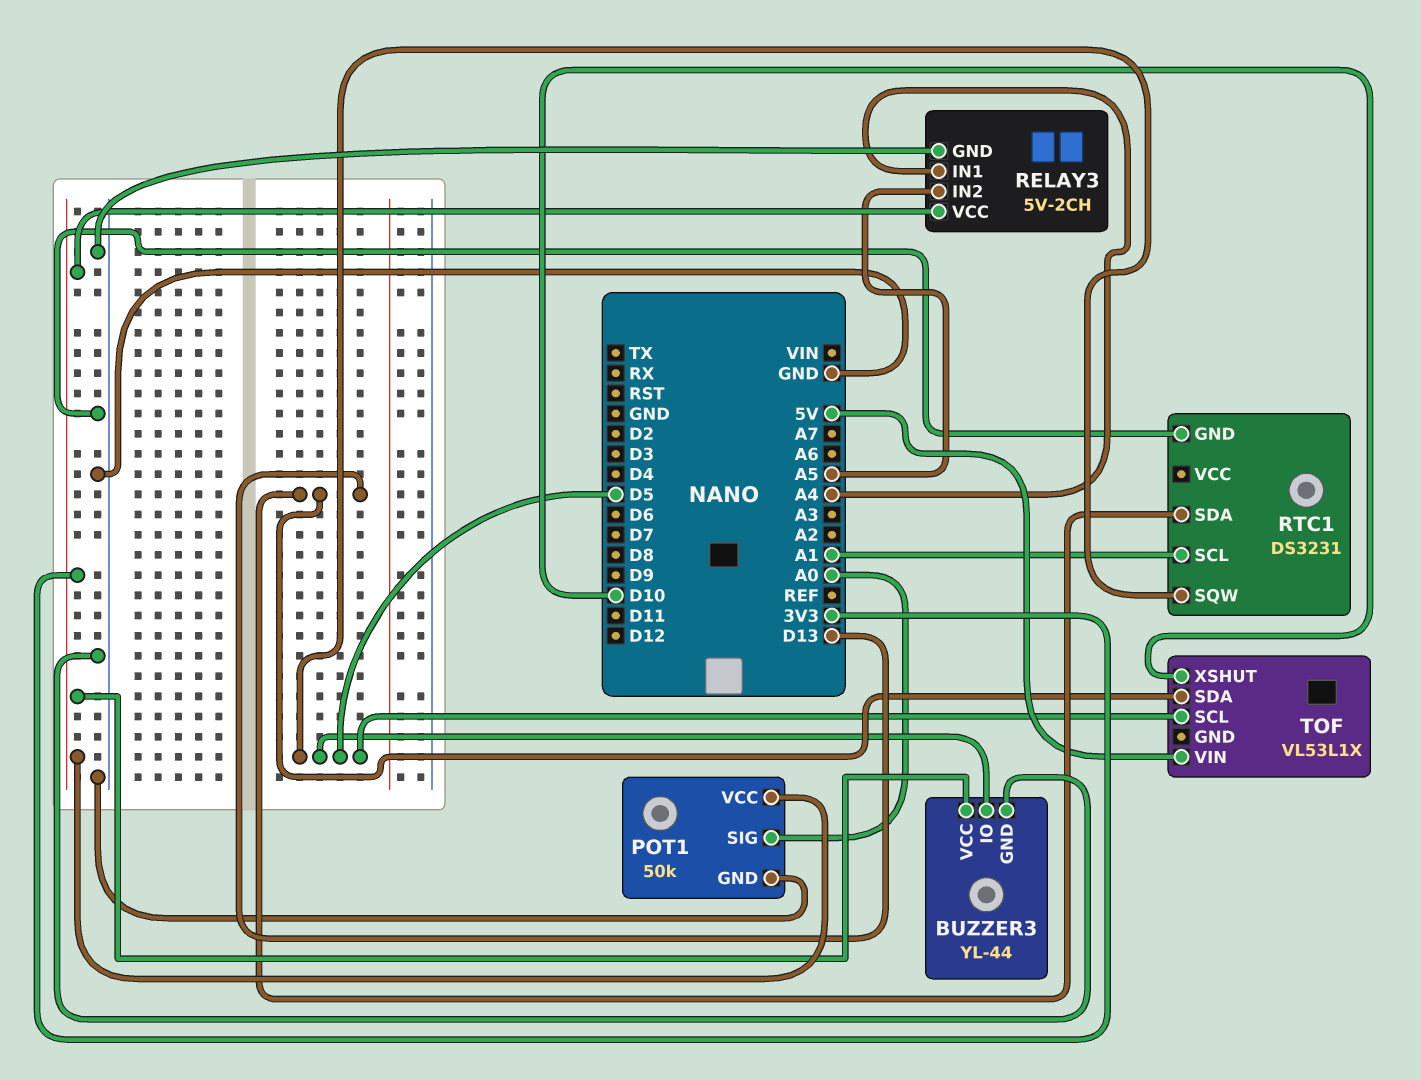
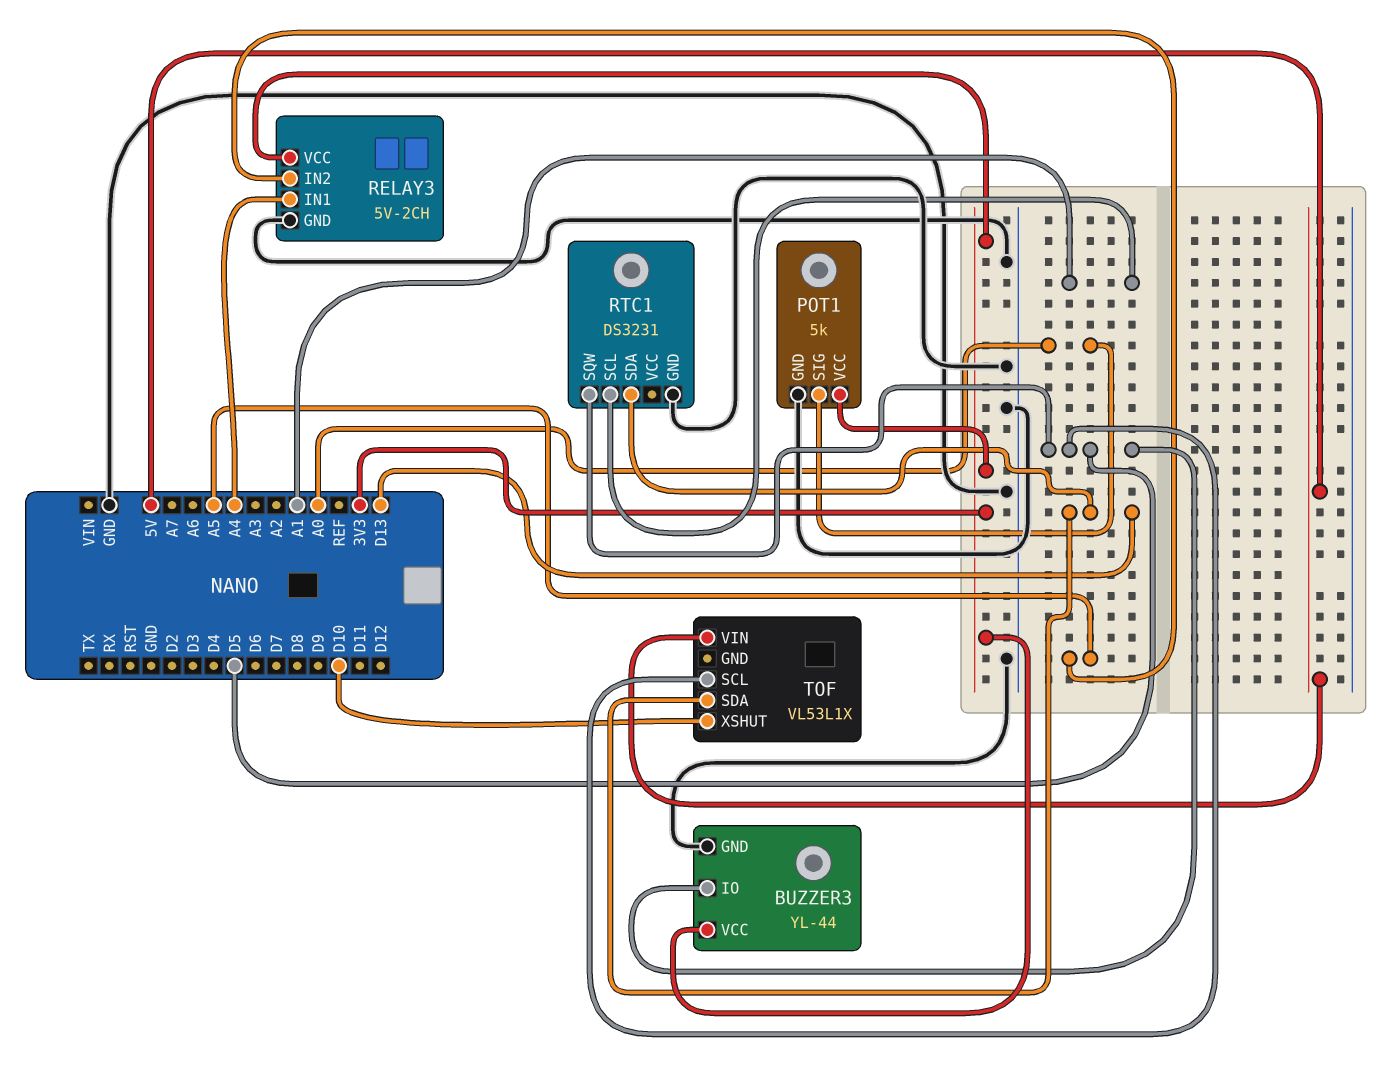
POT1: 50k -> 5k

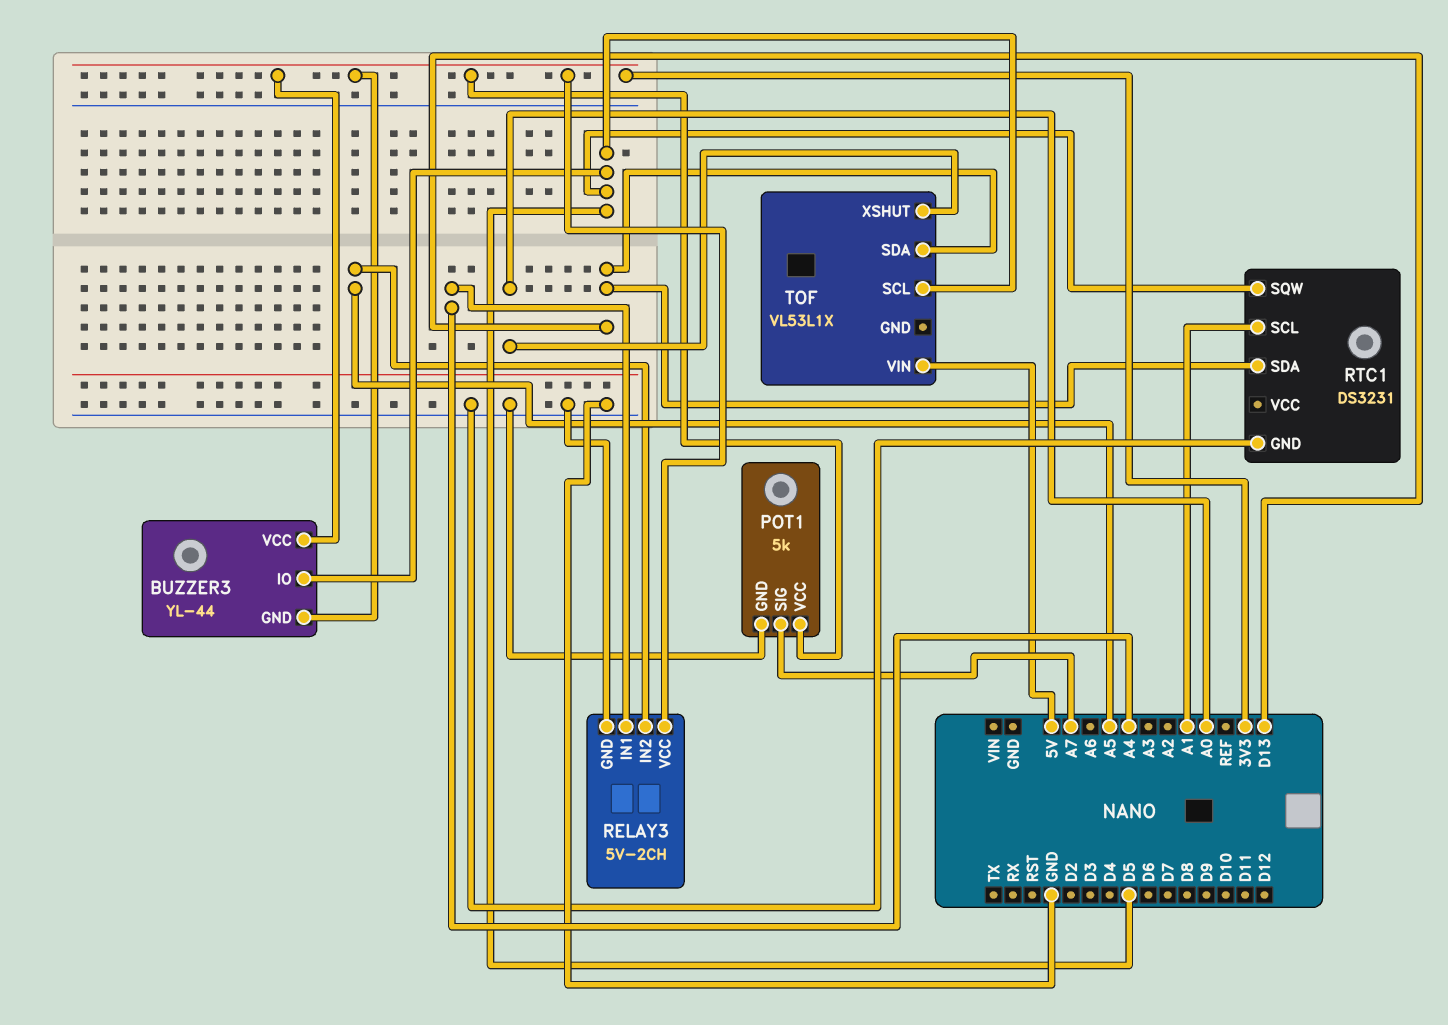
BUZZER3 pin GND: GND -> 3V3
POT1 pin SIG: A0 -> A7
TOF pin XSHUT: D10 -> A0

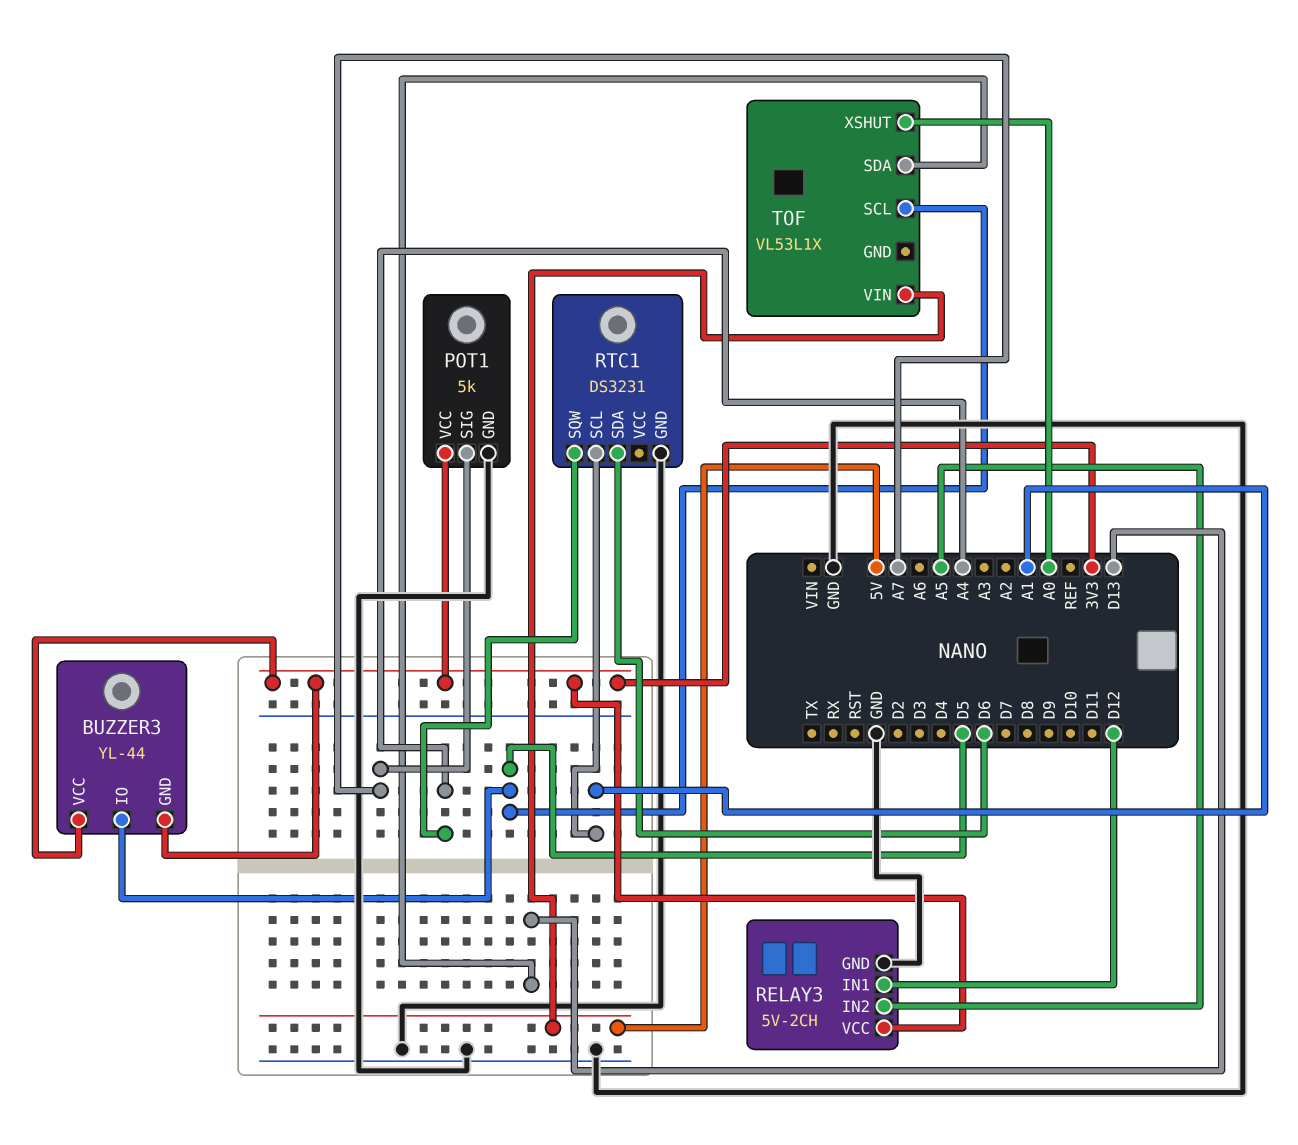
RELAY3 pin IN1: A4 -> D12
RTC1 pin SDA: D13 -> D6
RTC1 pin SQW: D5 -> A4

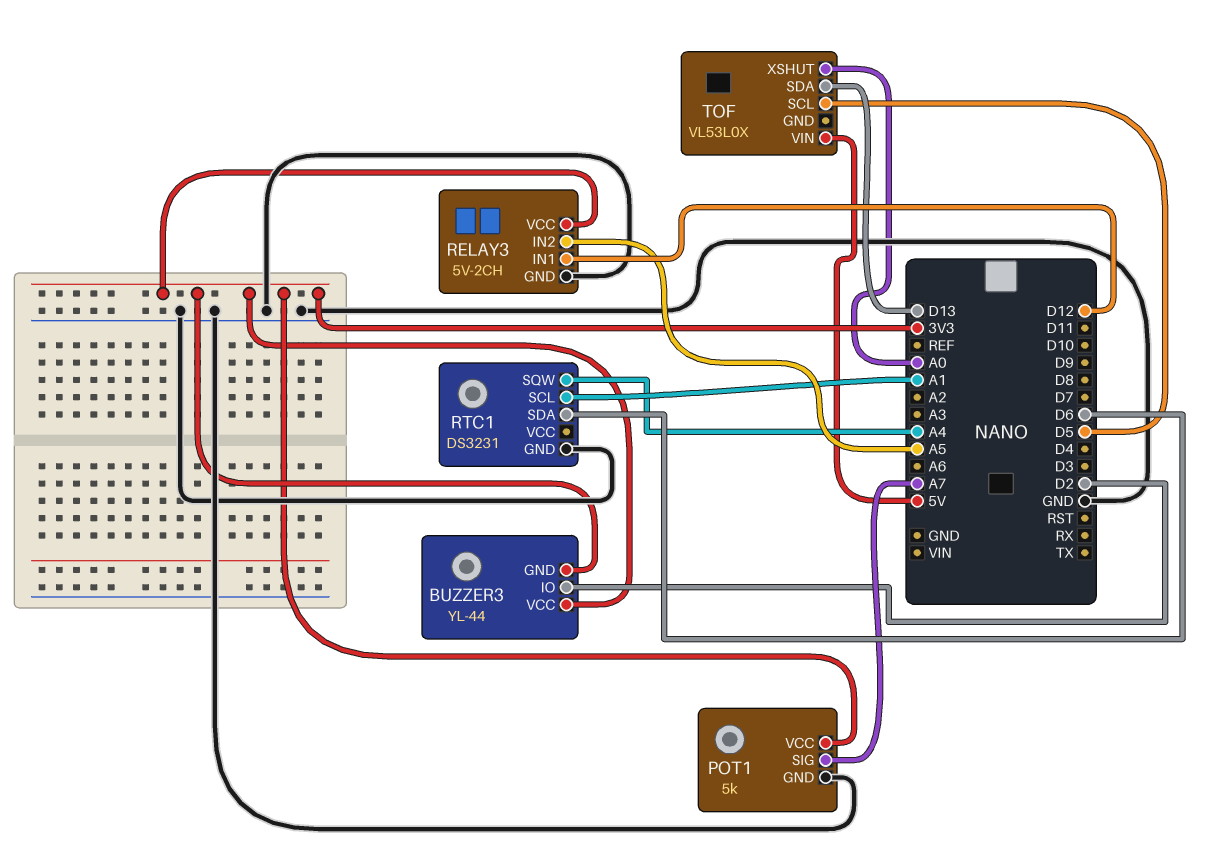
BUZZER3 pin IO: D5 -> D2
TOF: VL53L1X -> VL53L0X

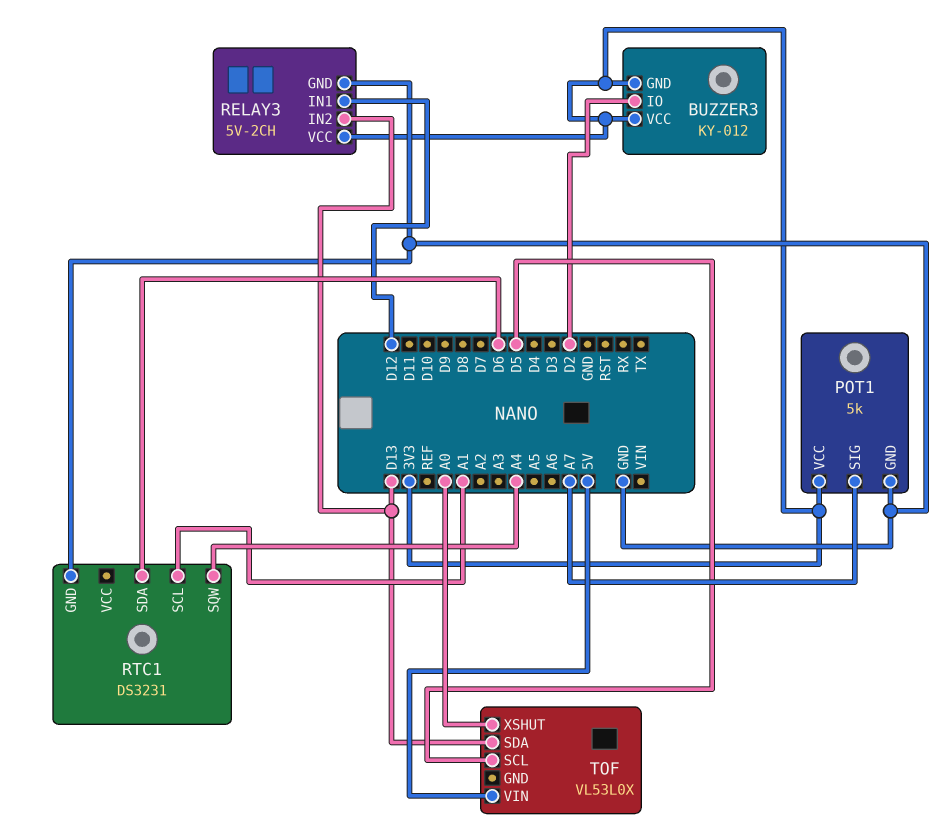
BUZZER3: YL-44 -> KY-012
RELAY3 pin IN2: A5 -> D13

